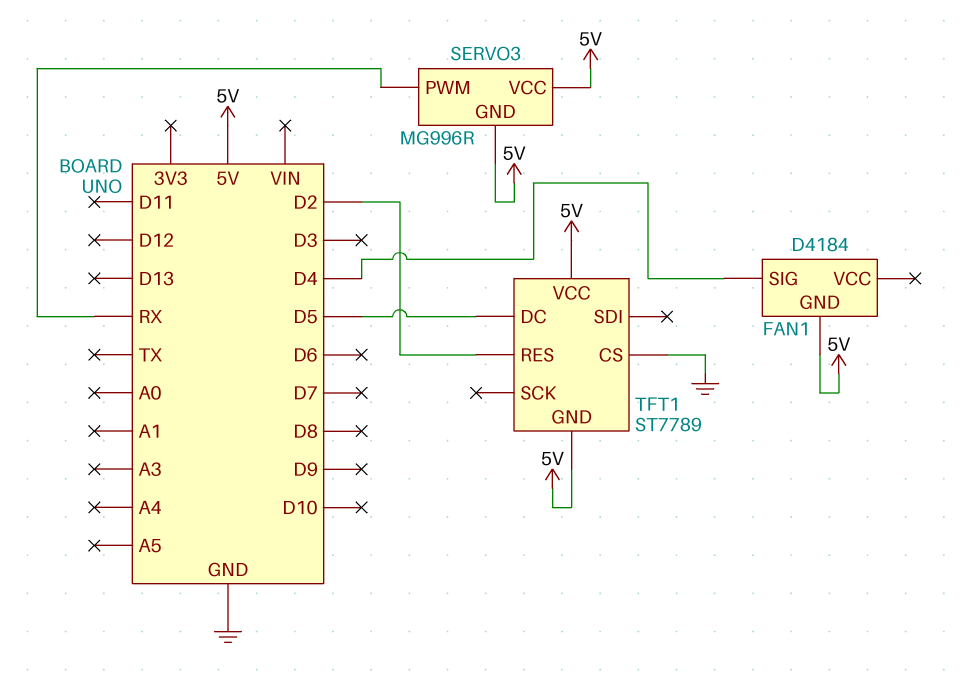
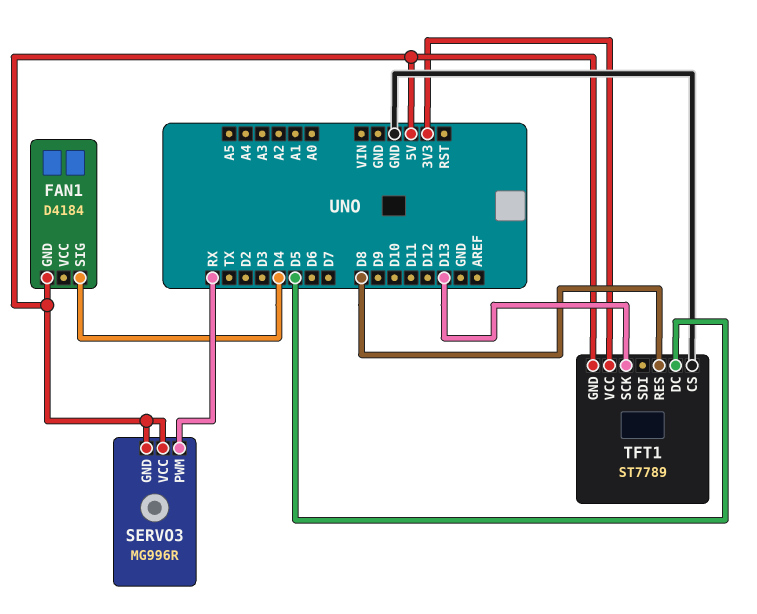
TFT1 pin RES: D2 -> D8
TFT1 pin SCK: none -> D13
TFT1 pin VCC: 5V -> 3V3

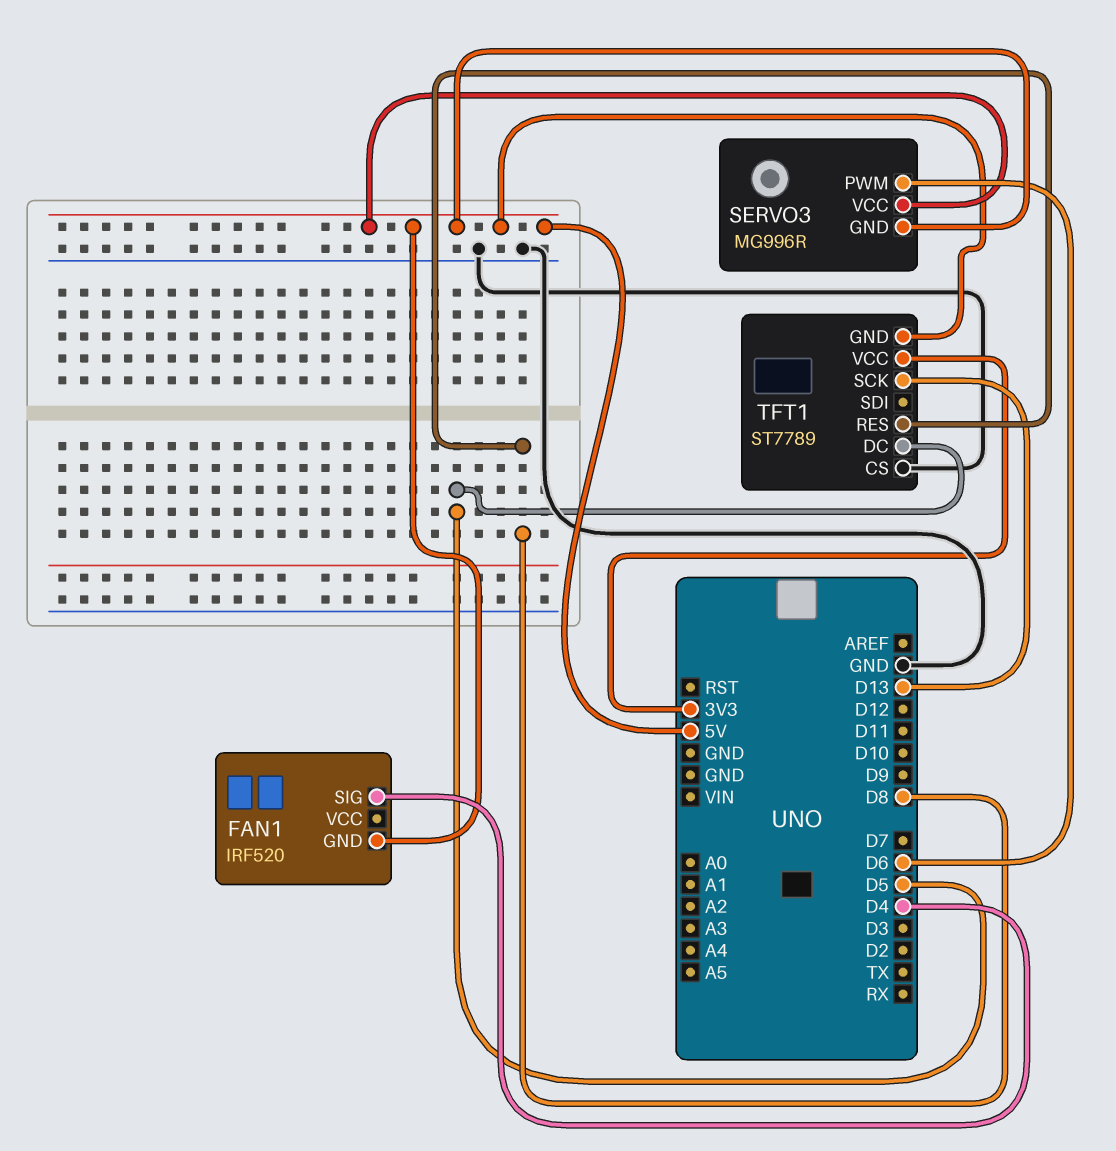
FAN1: D4184 -> IRF520
SERVO3 pin PWM: RX -> D6

